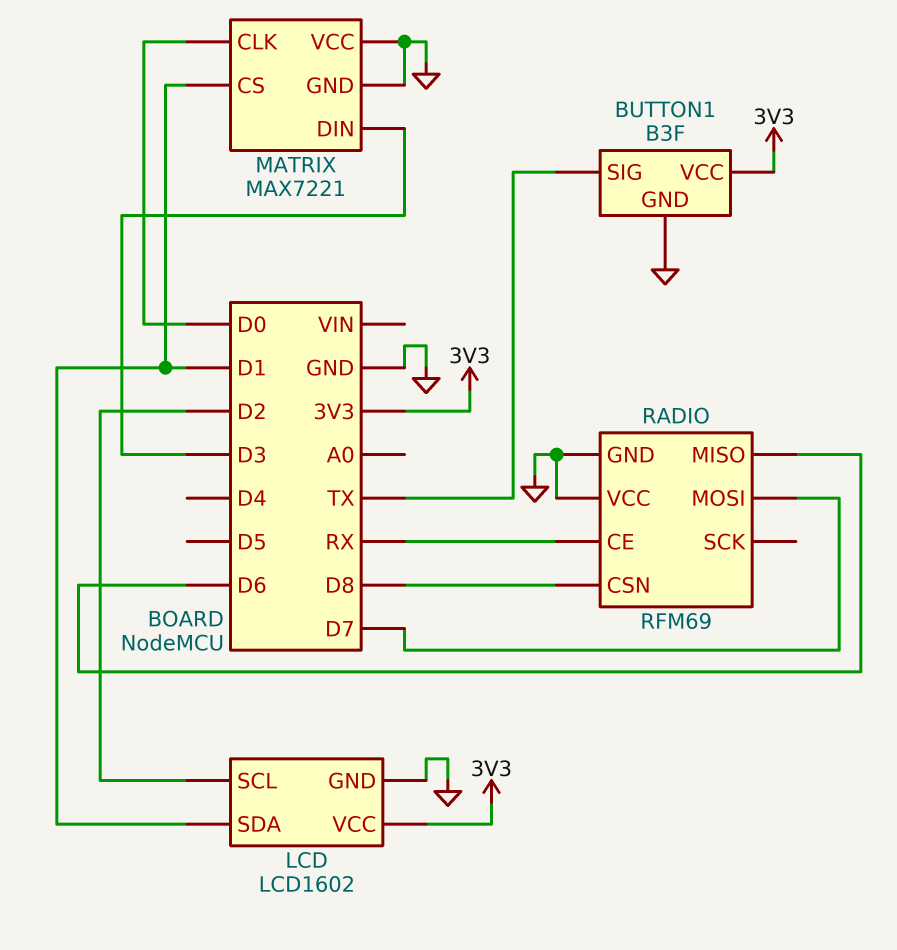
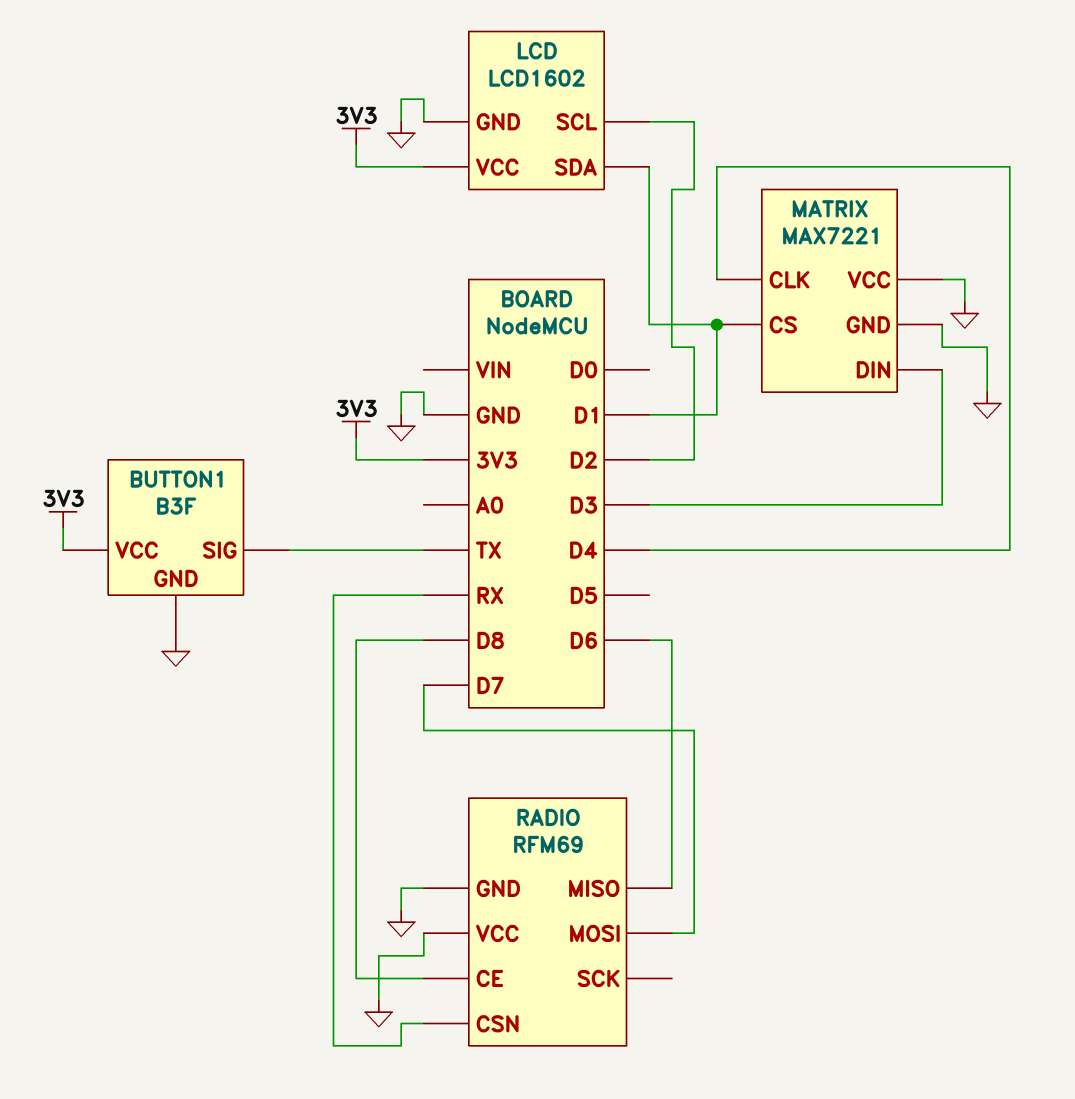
MATRIX pin CLK: D0 -> D4
RADIO pin CE: RX -> D8
RADIO pin CSN: D8 -> RX

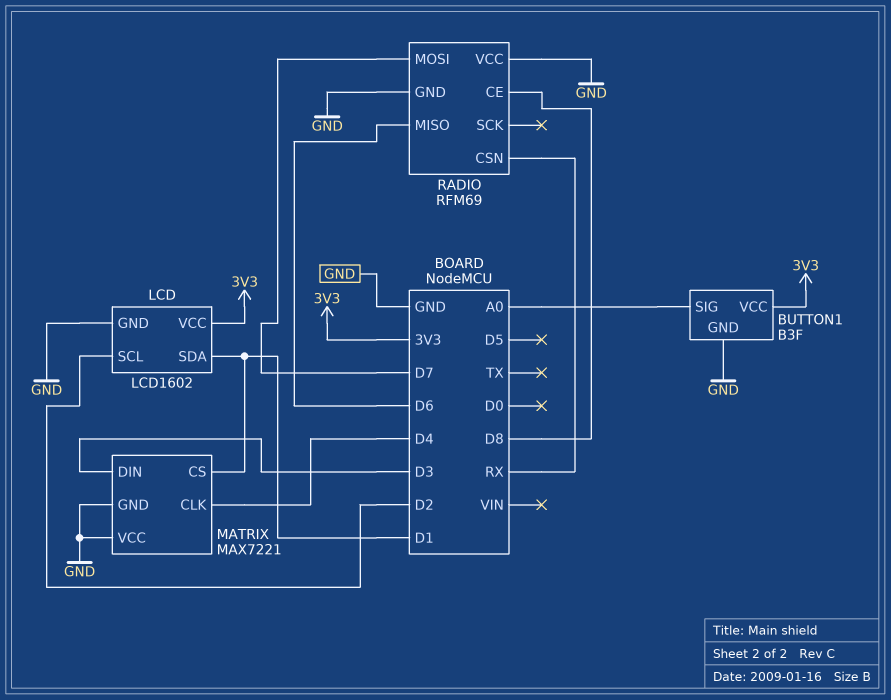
BUTTON1 pin SIG: TX -> A0

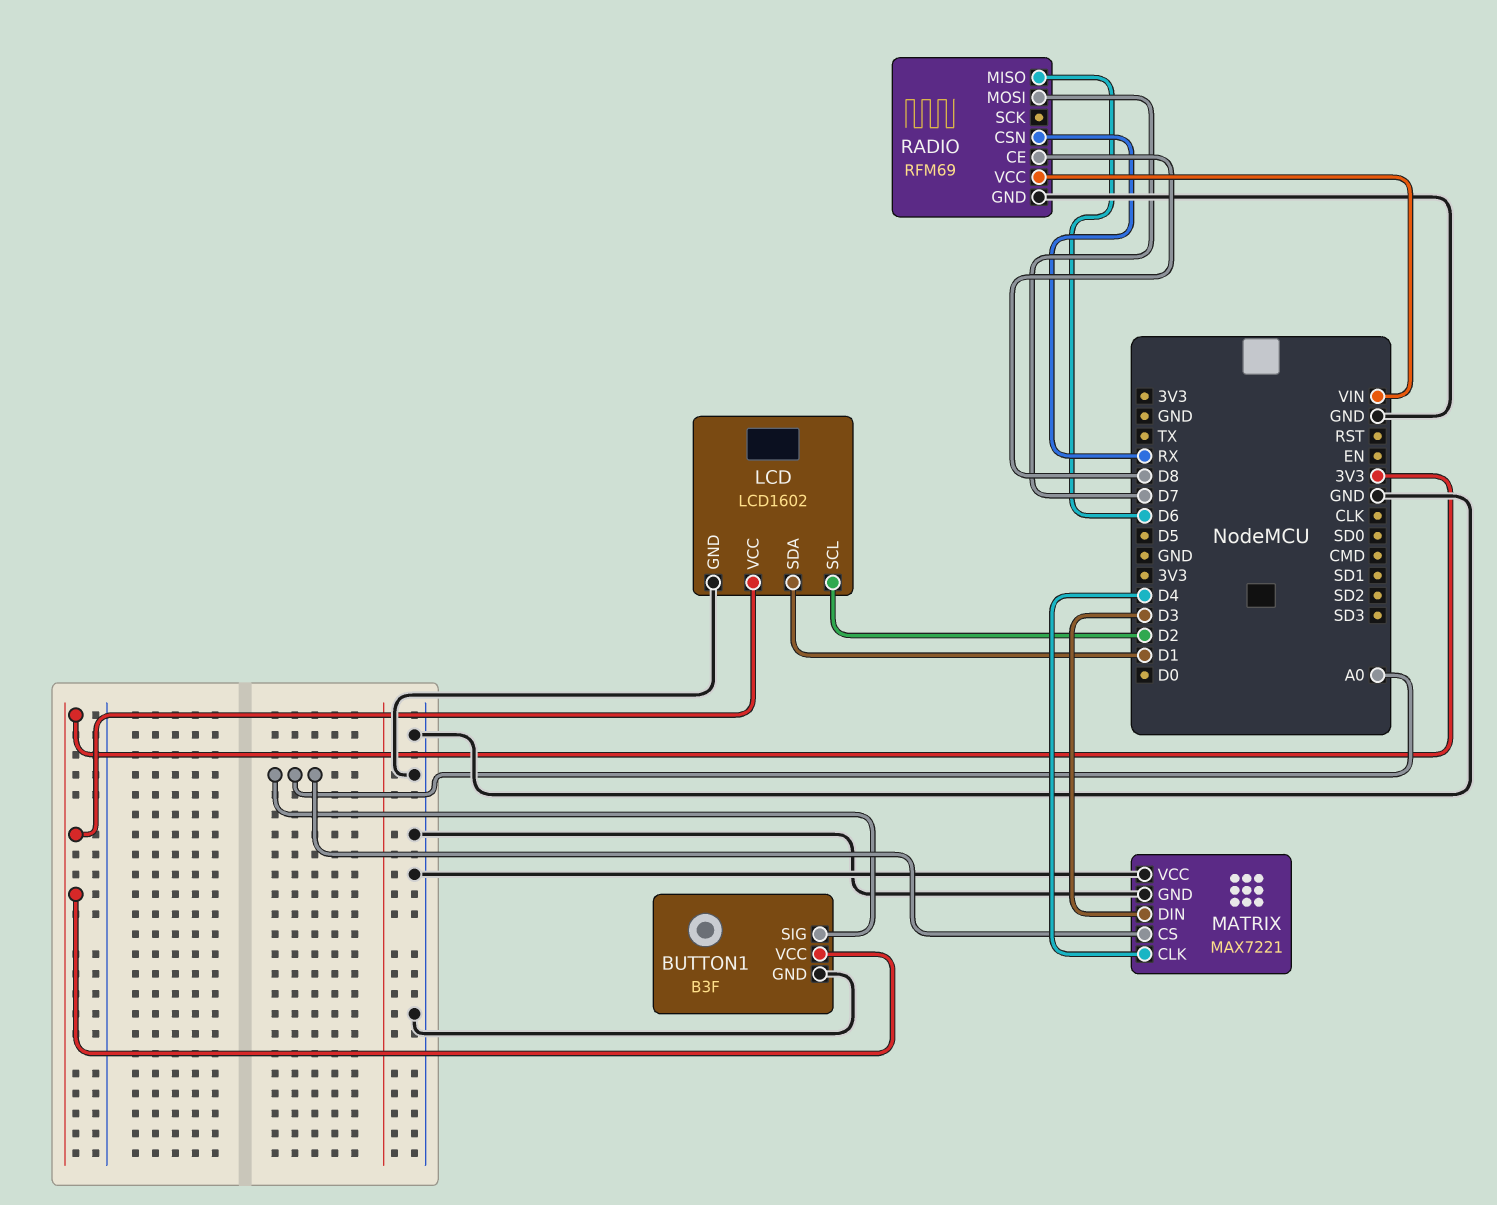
MATRIX pin CS: D1 -> A0
RADIO pin VCC: GND -> VIN

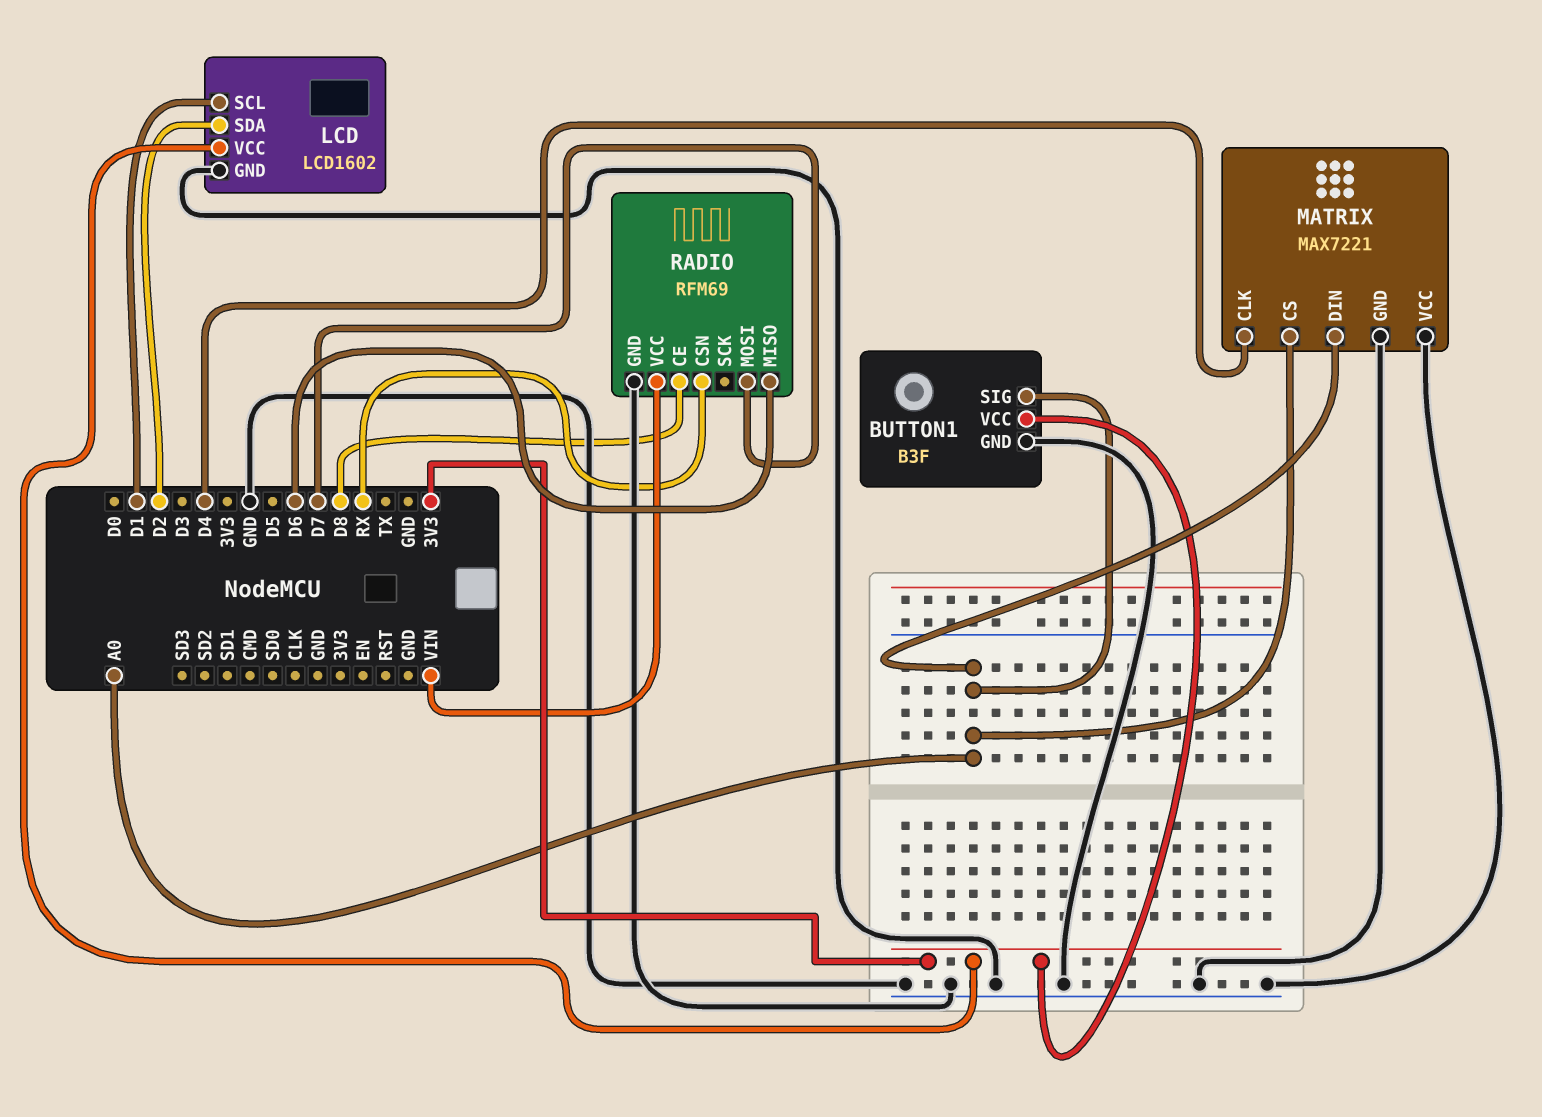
LCD pin SCL: D2 -> D1
LCD pin SDA: D1 -> D2
MATRIX pin DIN: D3 -> A0

